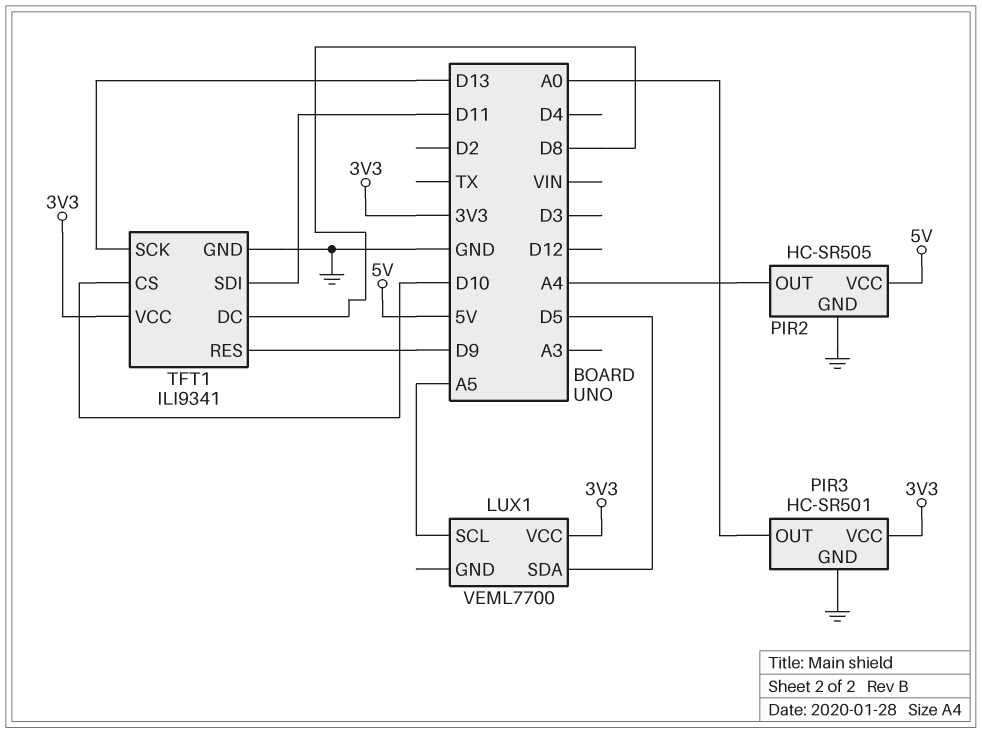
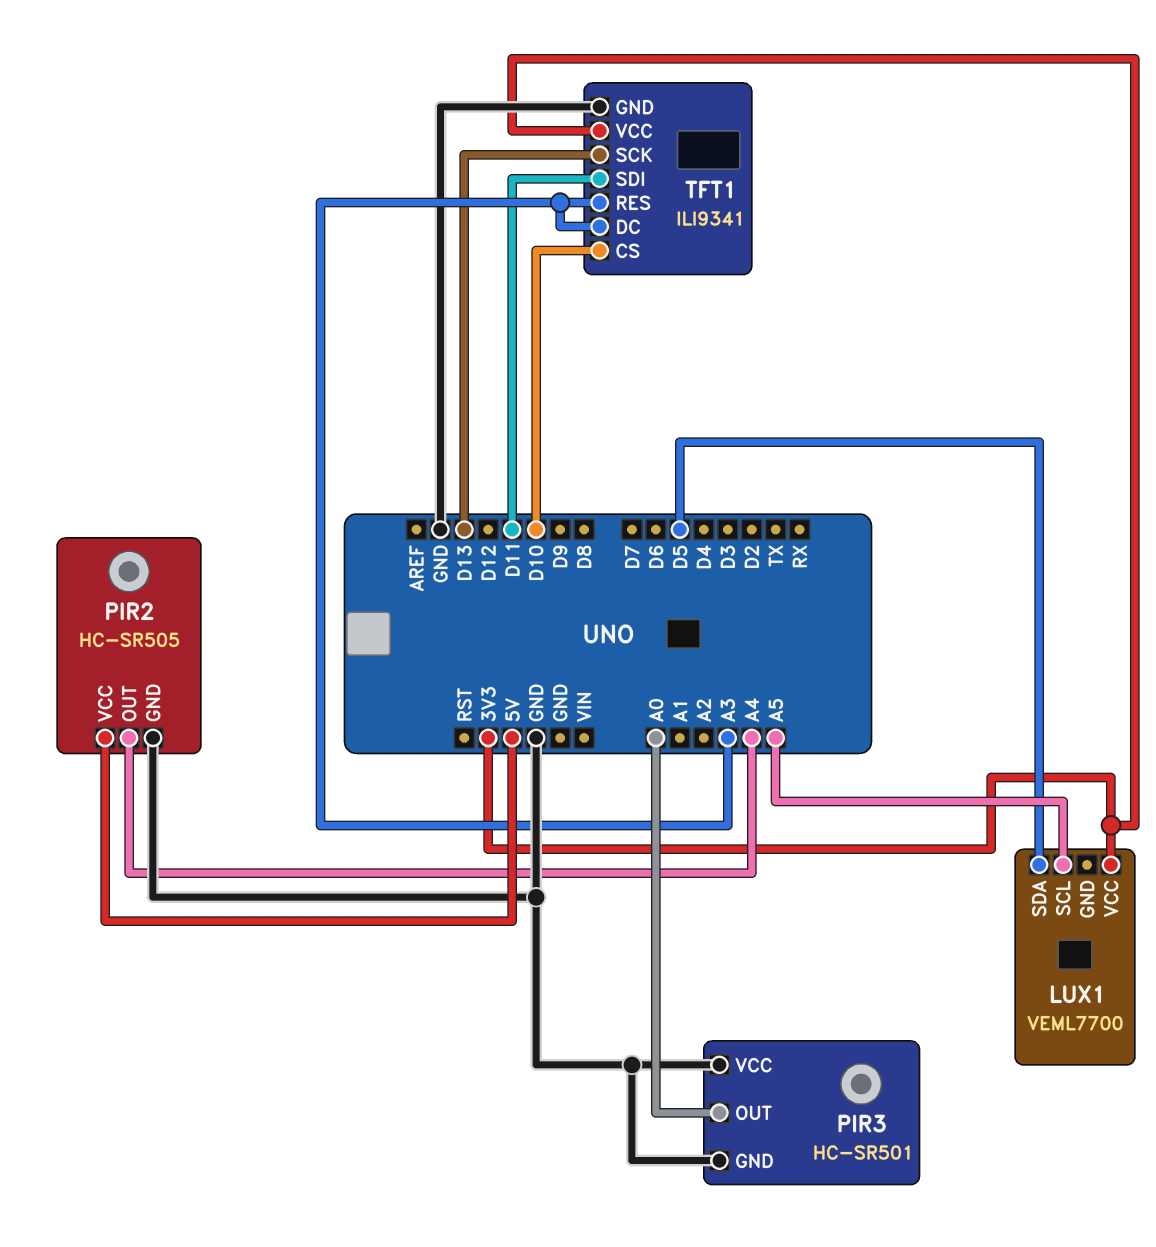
PIR3 pin VCC: 3V3 -> GND
TFT1 pin DC: D8 -> A3
TFT1 pin RES: D9 -> A3

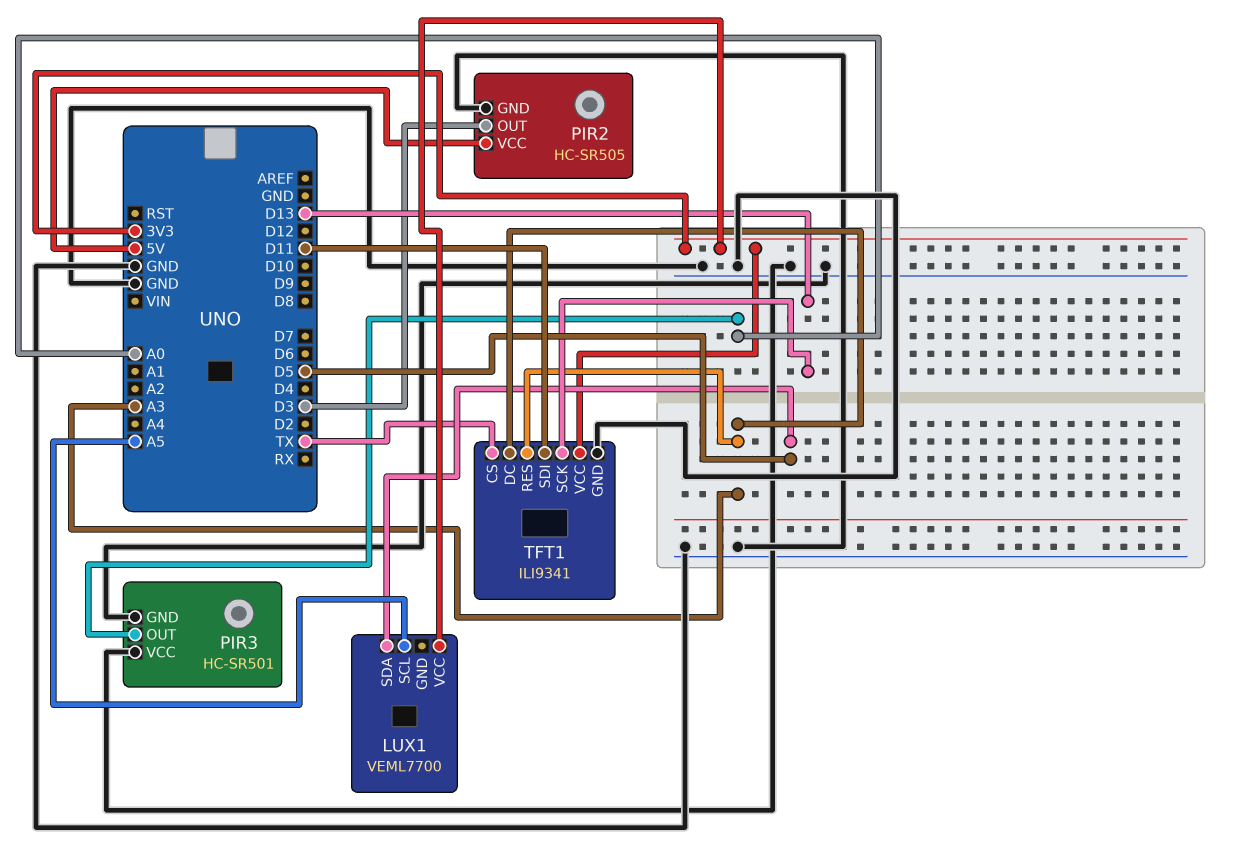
PIR2 pin OUT: A4 -> D3
TFT1 pin CS: D10 -> TX

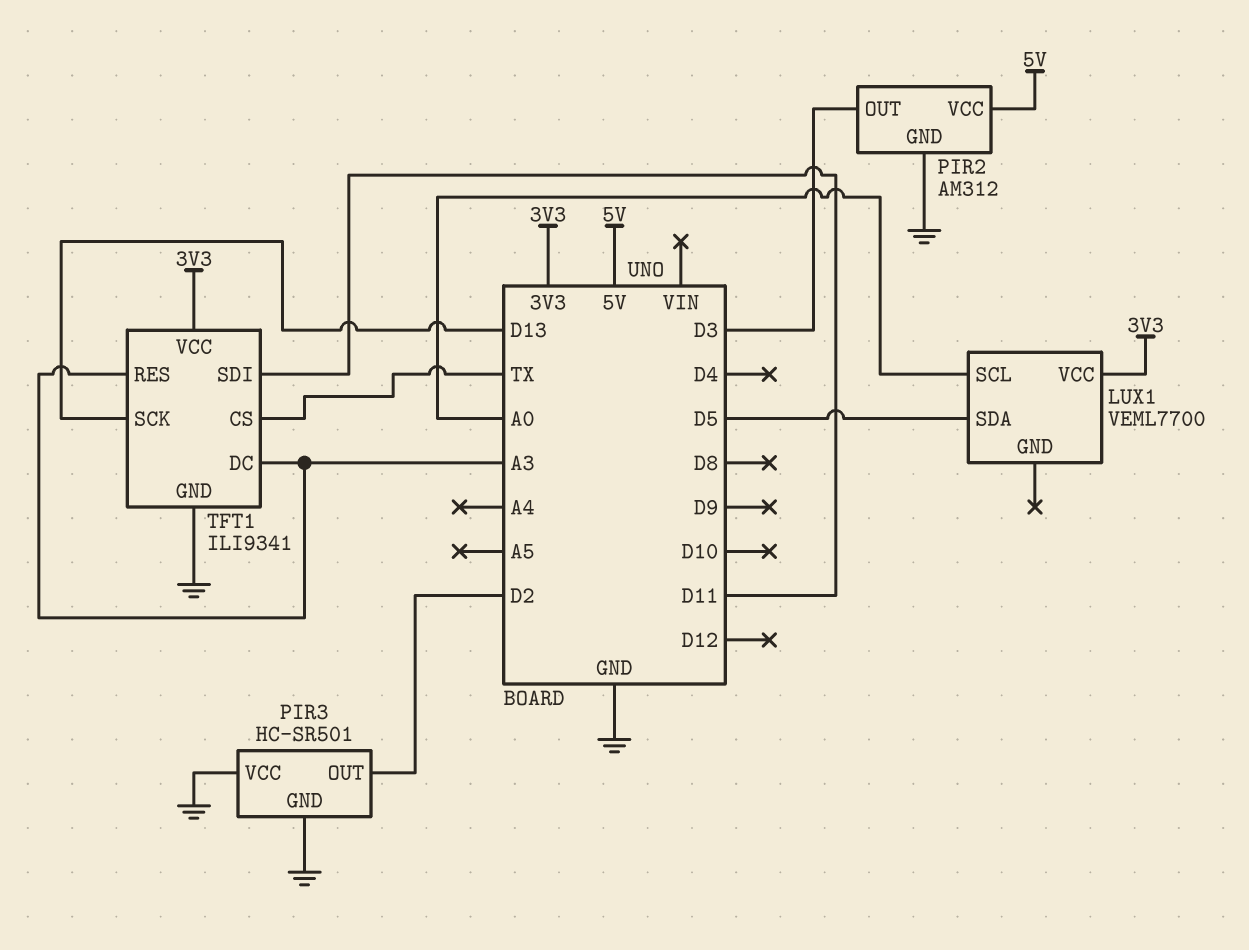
LUX1 pin SCL: A5 -> A0
PIR2: HC-SR505 -> AM312
PIR3 pin OUT: A0 -> D2

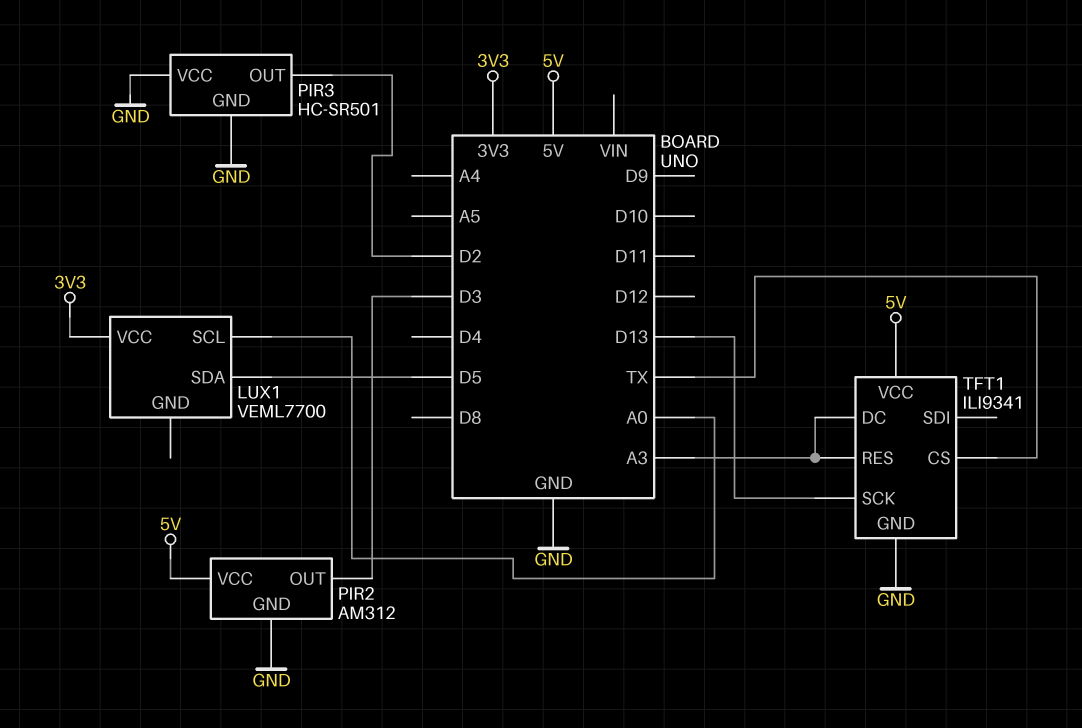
TFT1 pin SDI: D11 -> none
TFT1 pin VCC: 3V3 -> 5V

